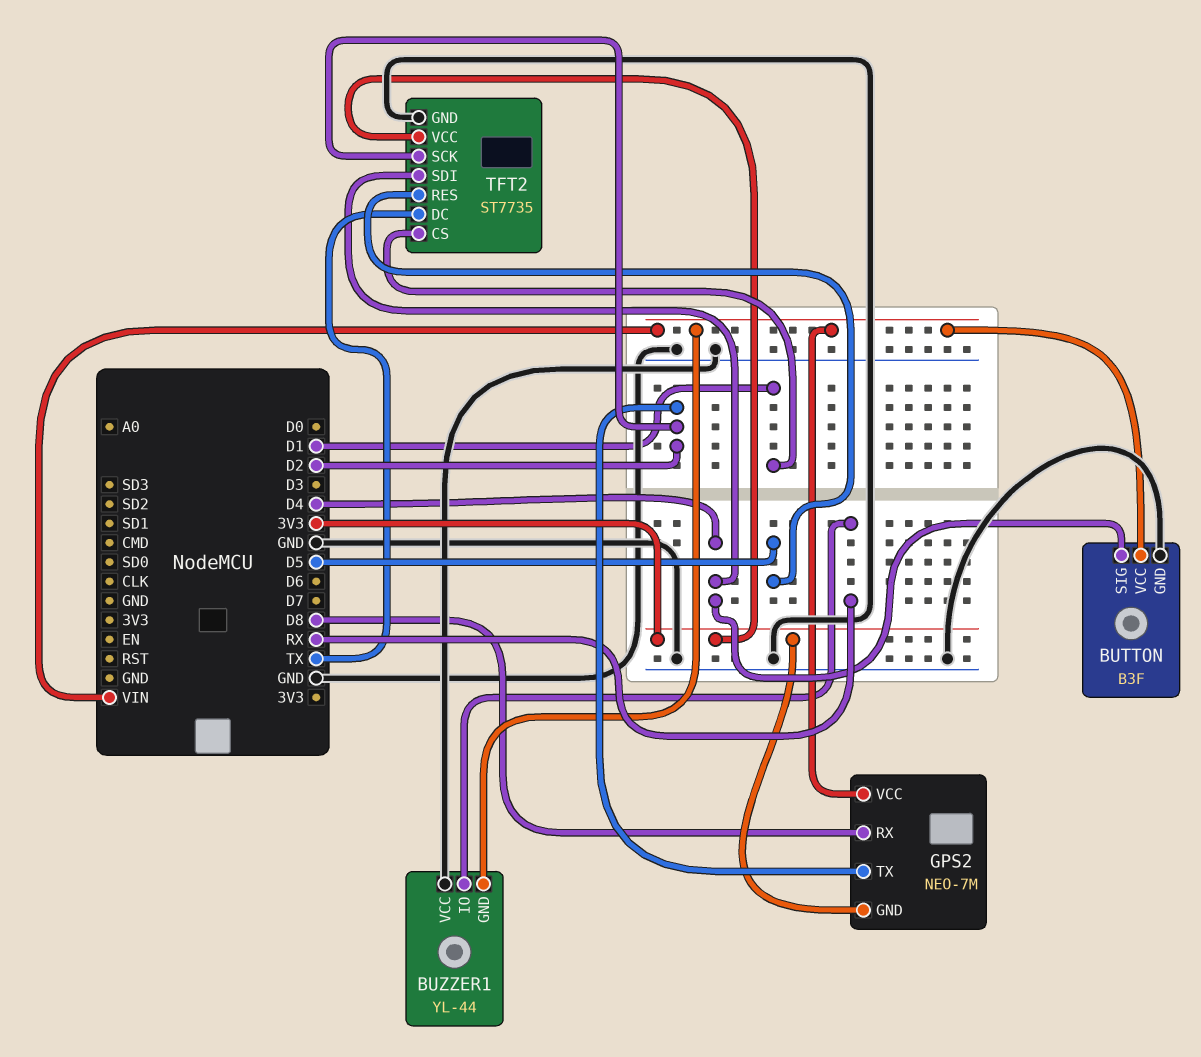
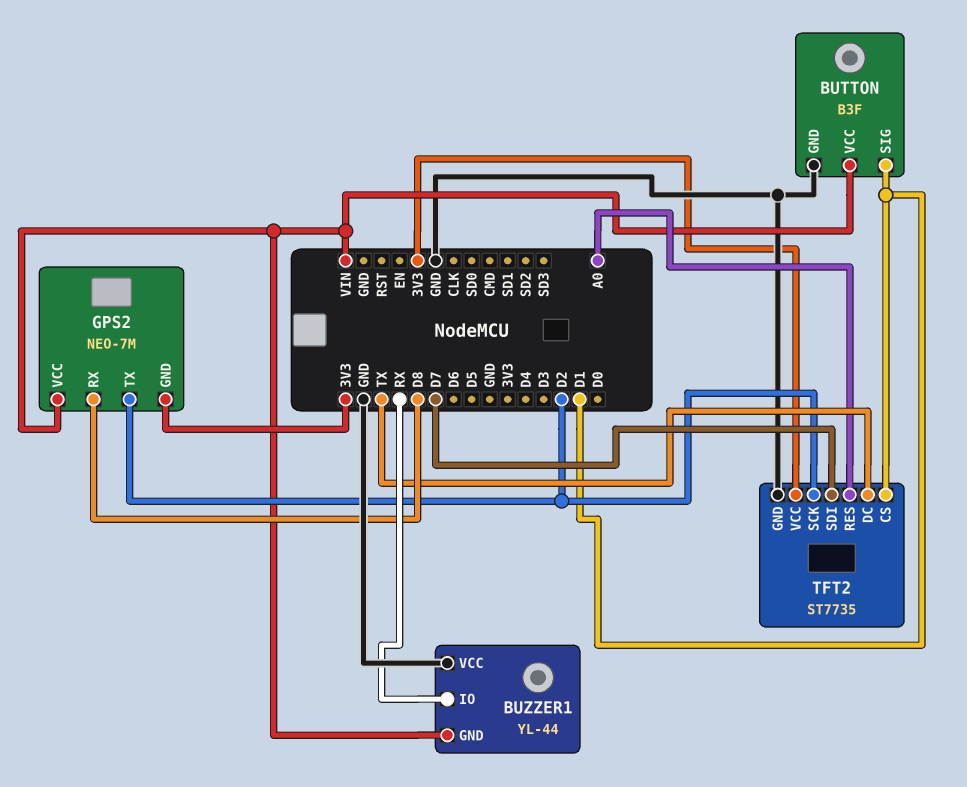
BUTTON pin SIG: D4 -> D1
TFT2 pin RES: D5 -> A0
TFT2 pin SDI: D4 -> D7

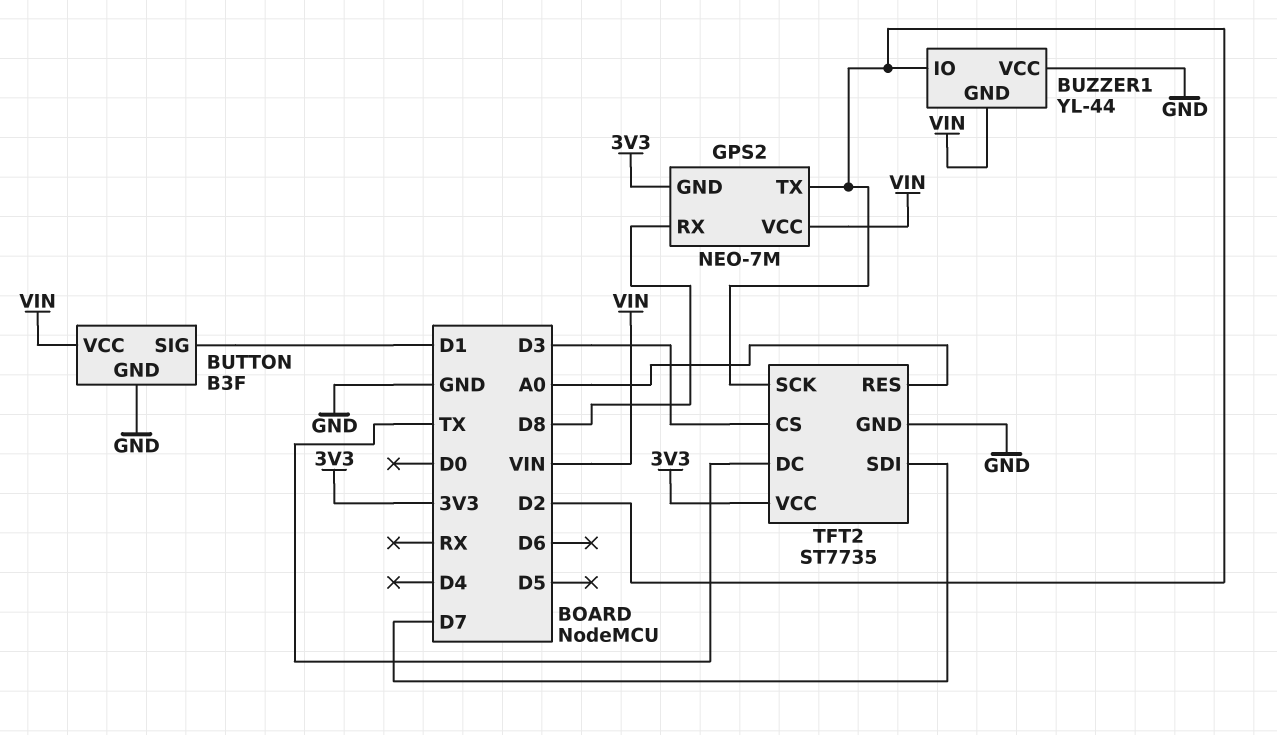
BUZZER1 pin IO: RX -> D2
TFT2 pin CS: D1 -> D3

